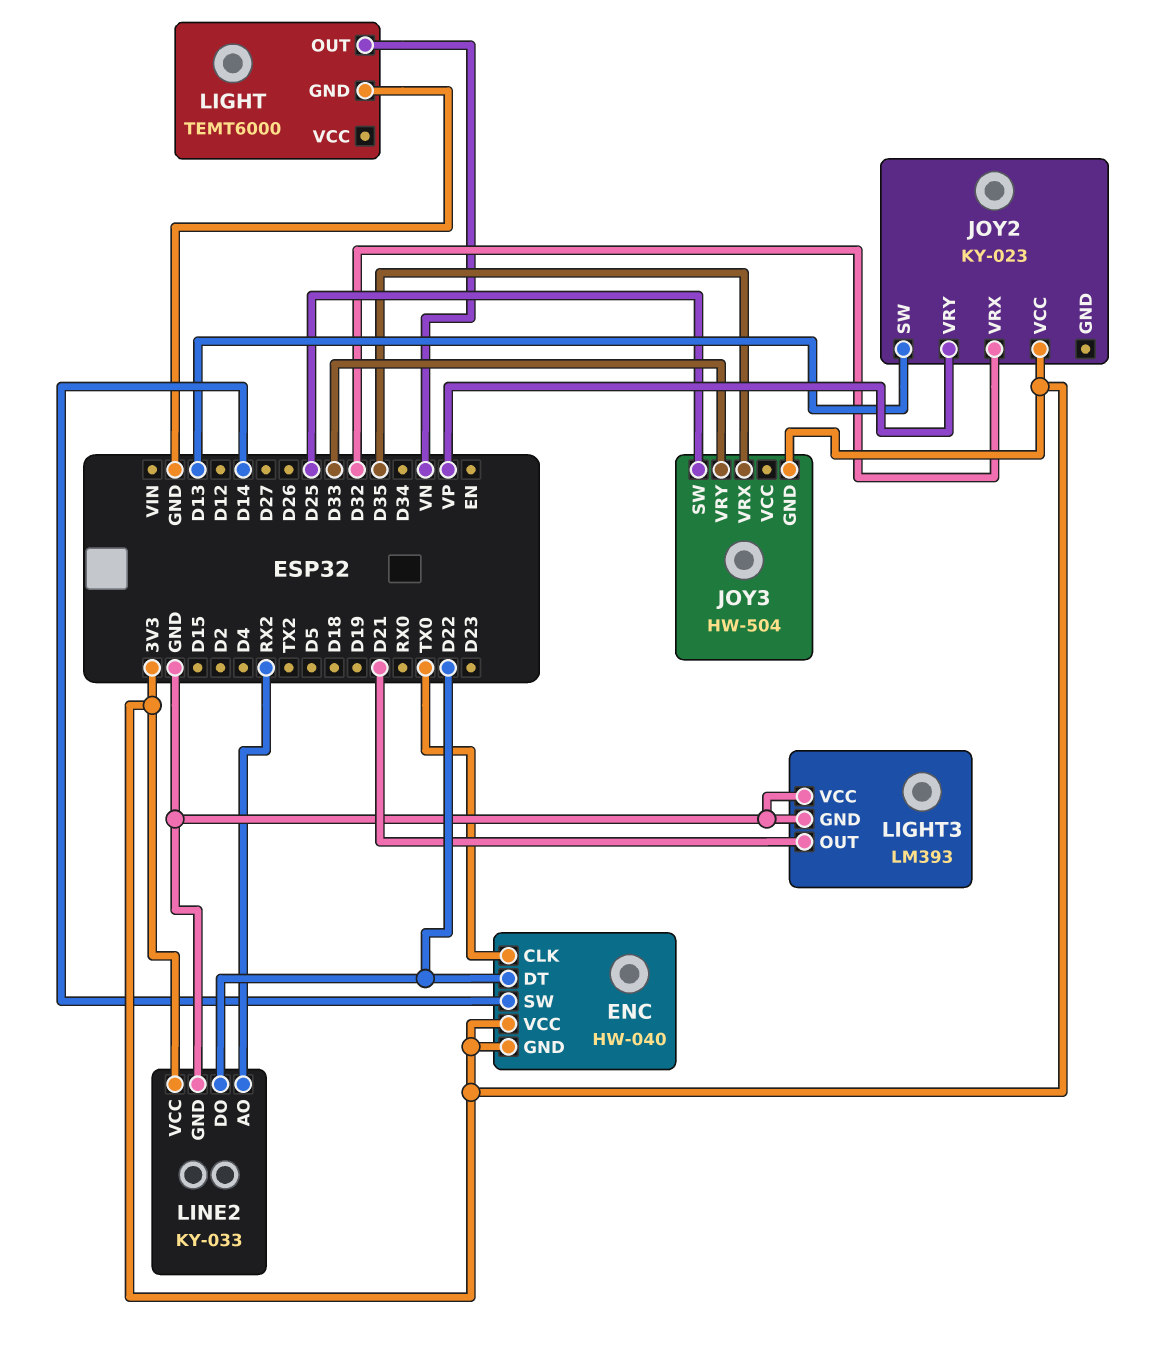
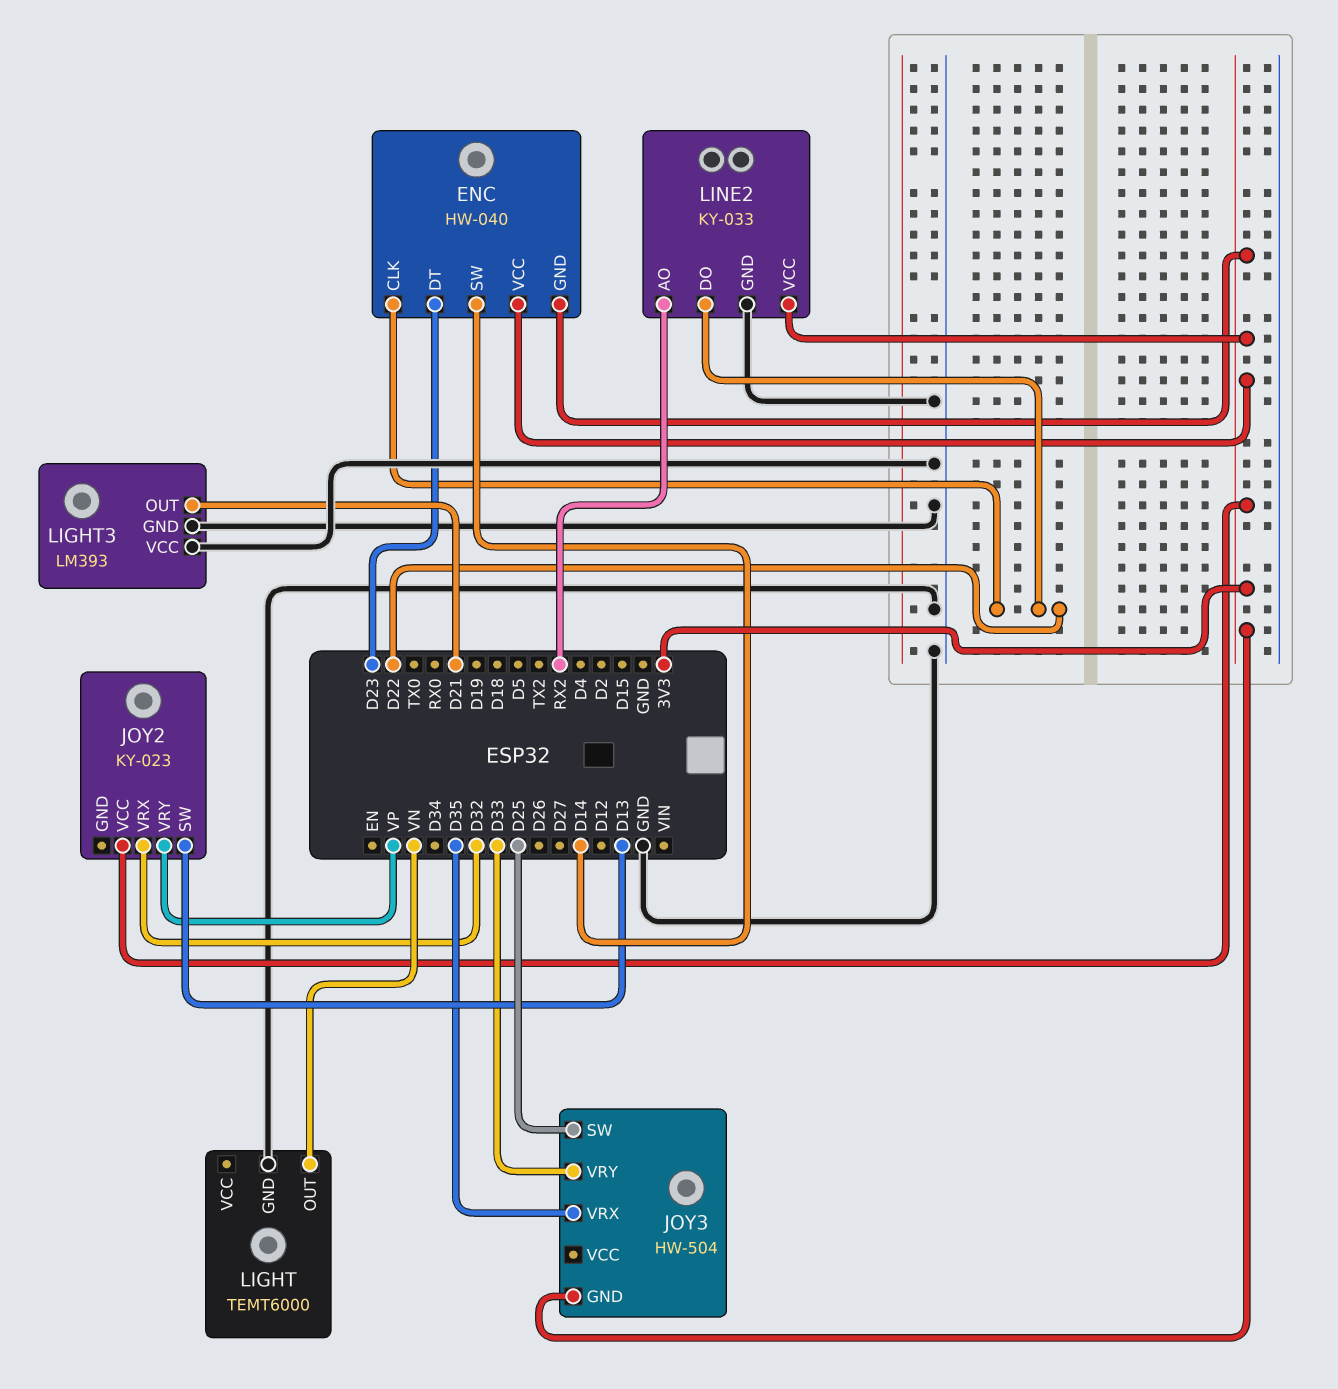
ENC pin CLK: TX0 -> D22
ENC pin DT: D22 -> D23

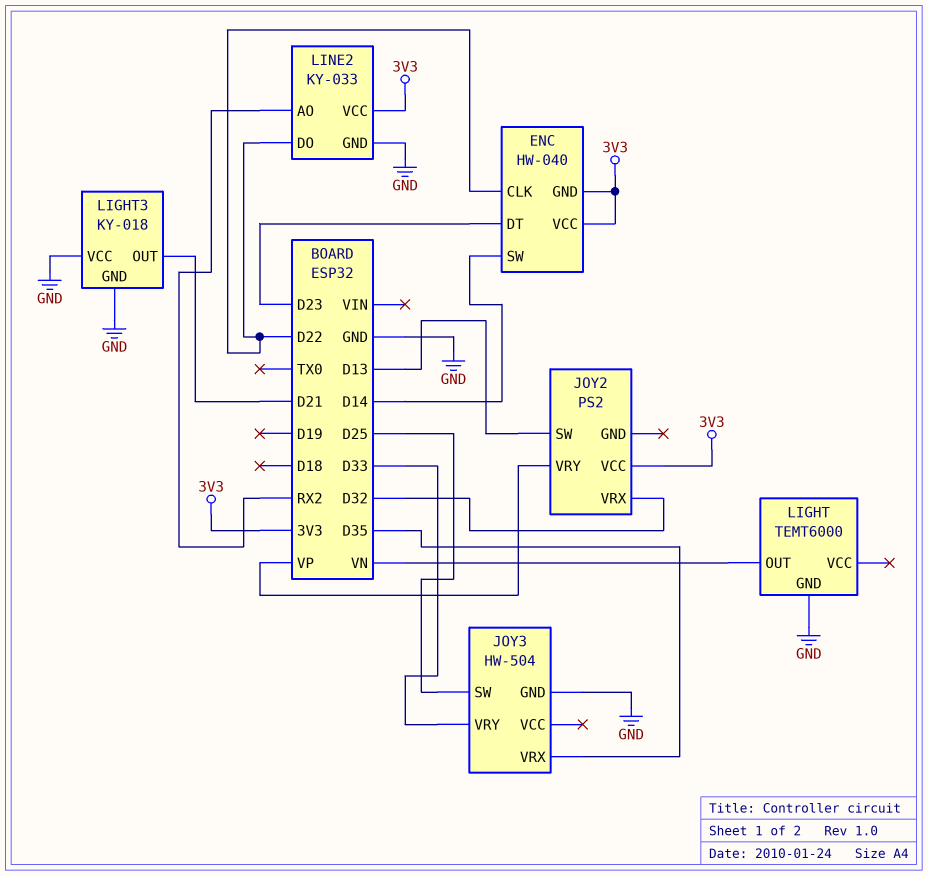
JOY2: KY-023 -> PS2
JOY3 pin GND: 3V3 -> GND
LIGHT3: LM393 -> KY-018

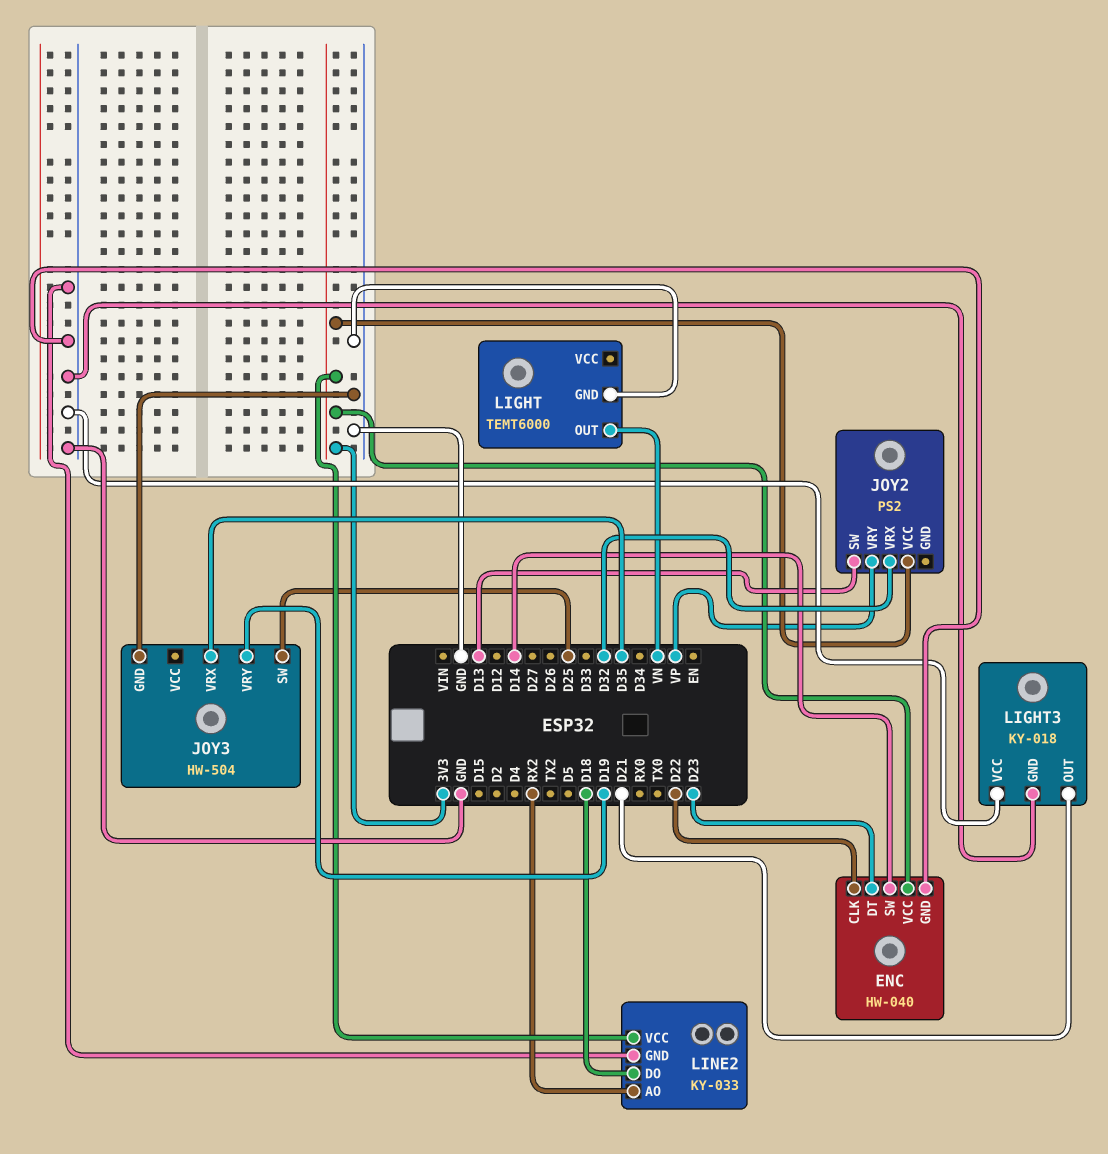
ENC pin GND: 3V3 -> GND
JOY3 pin VRY: D33 -> D19
LINE2 pin DO: D22 -> D18

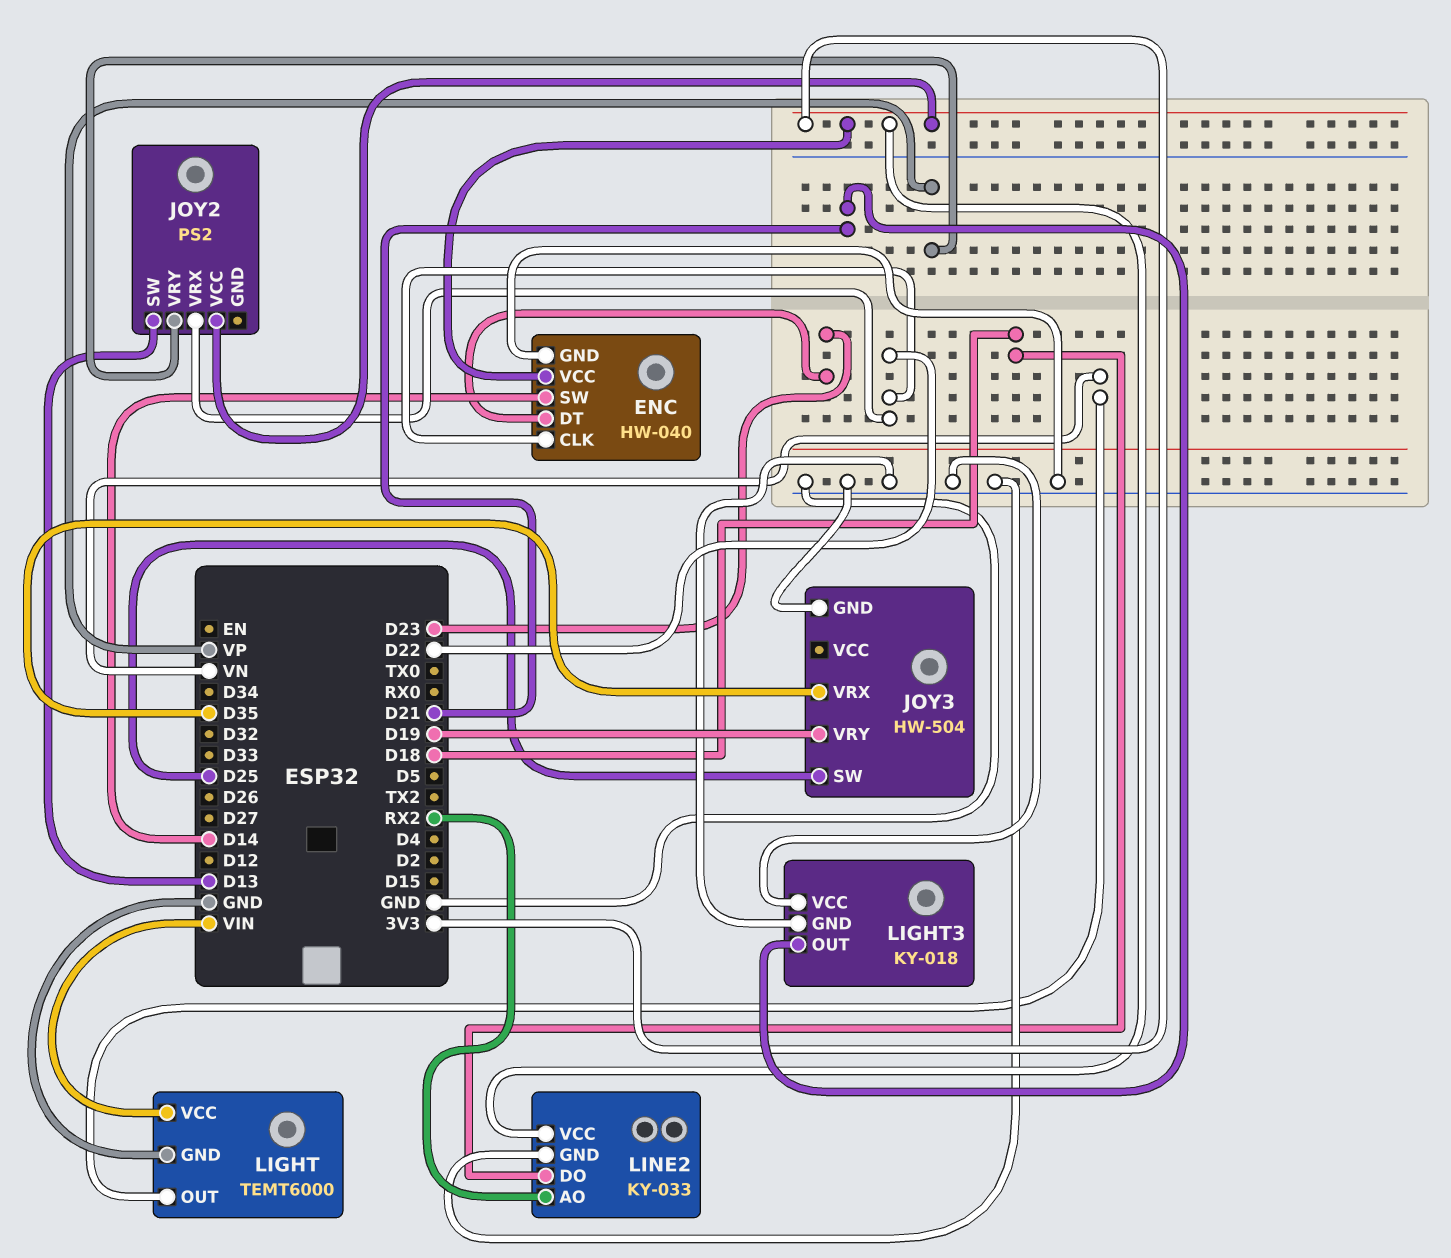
JOY2 pin VRX: D32 -> D22
LIGHT pin VCC: none -> VIN

